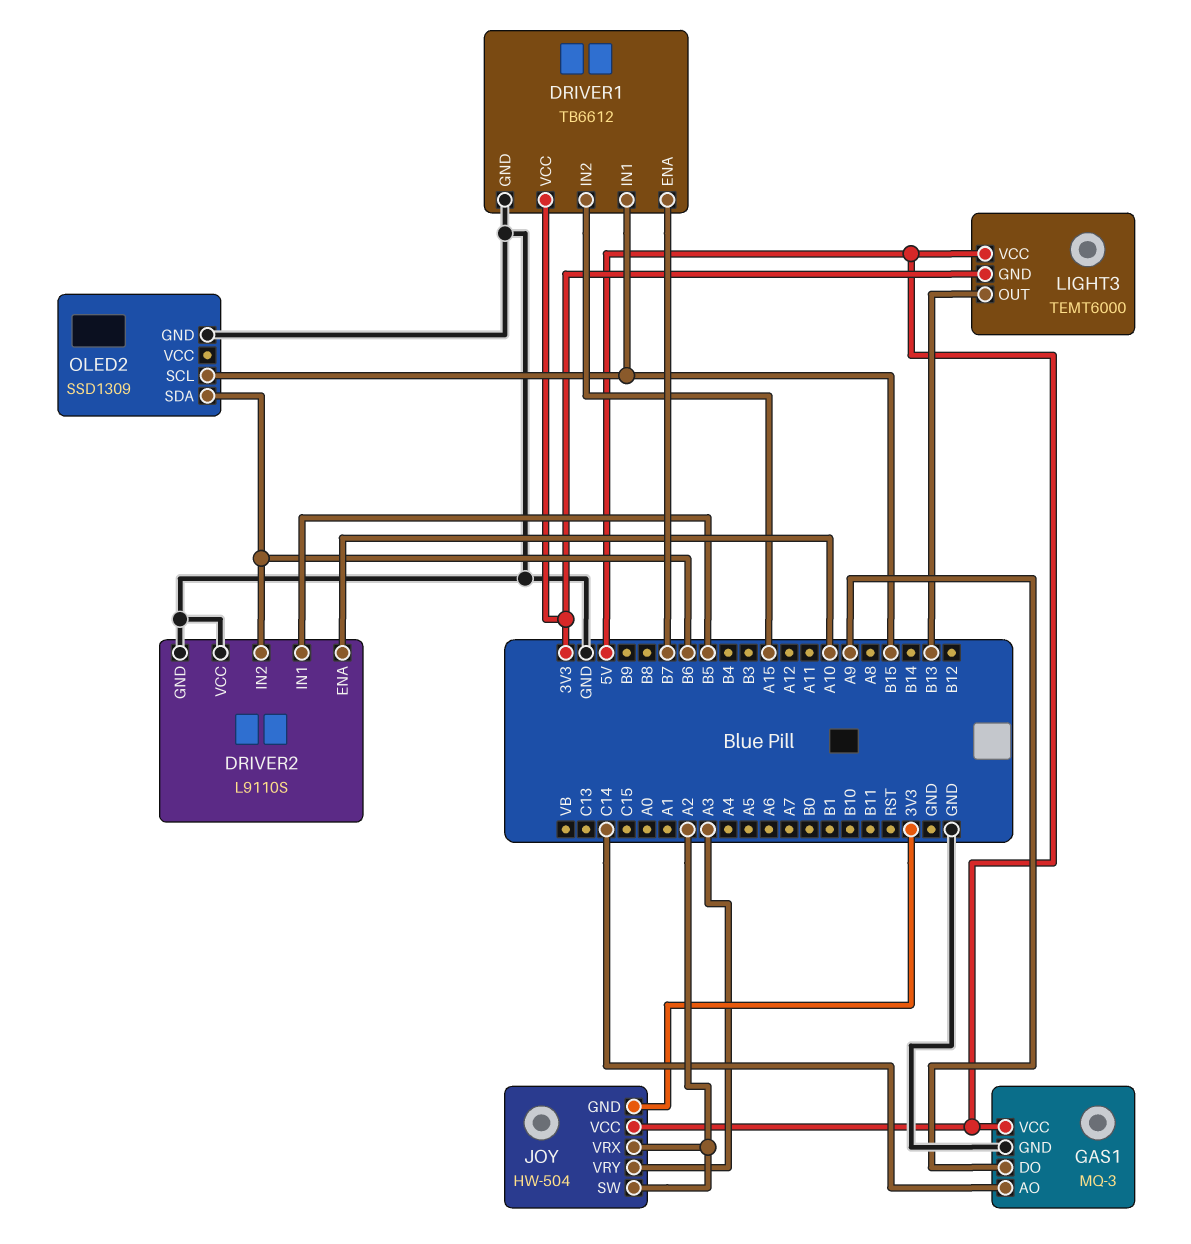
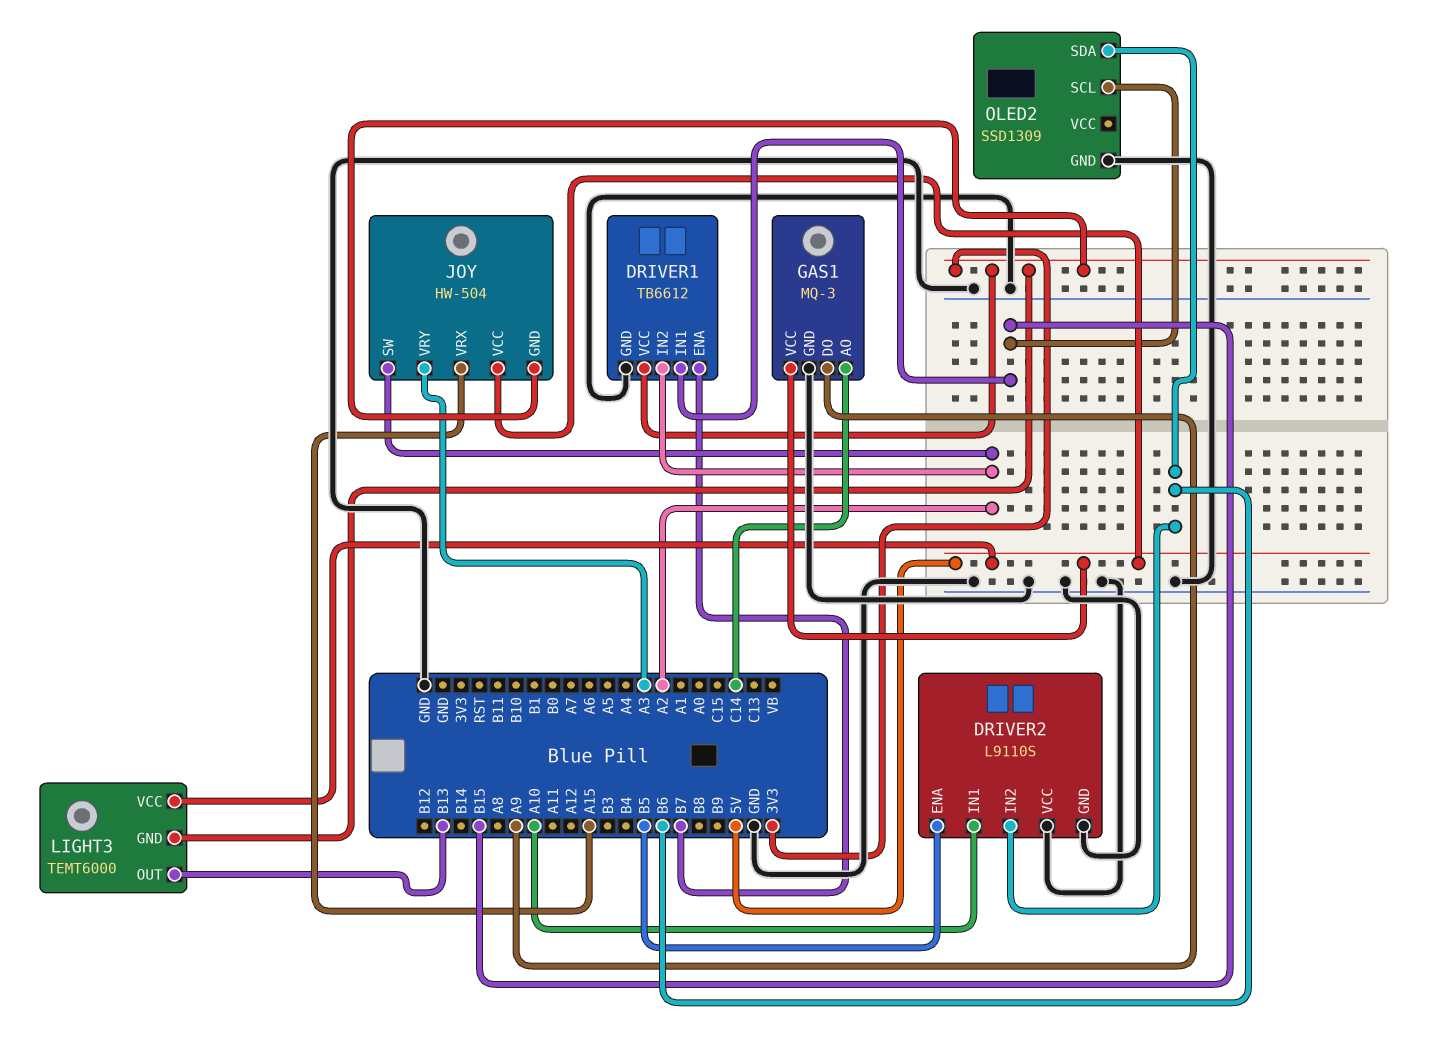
DRIVER1 pin IN2: A15 -> A2
DRIVER2 pin ENA: A10 -> B5
DRIVER2 pin IN1: B5 -> A10
JOY pin VRX: A2 -> A15

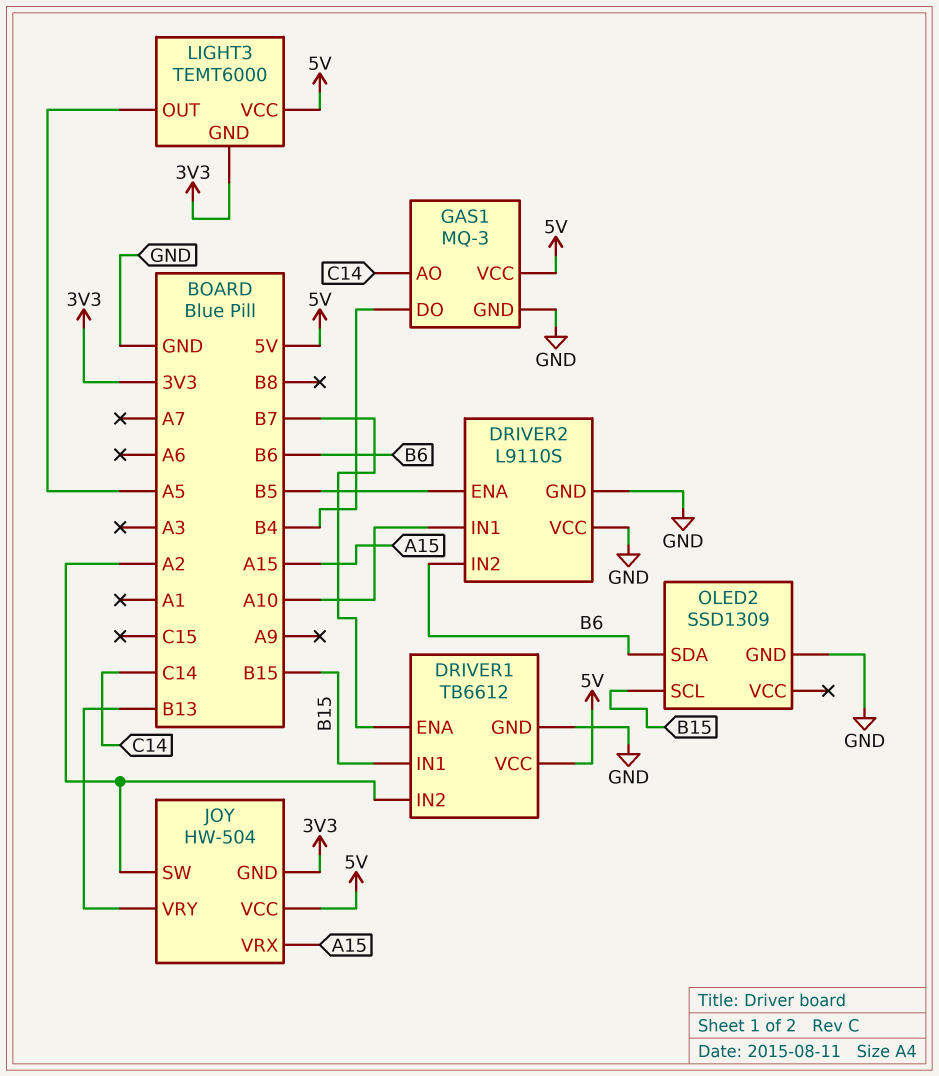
DRIVER1 pin VCC: 3V3 -> 5V
GAS1 pin DO: A9 -> B4
JOY pin VRY: A3 -> B13
LIGHT3 pin OUT: B13 -> A5

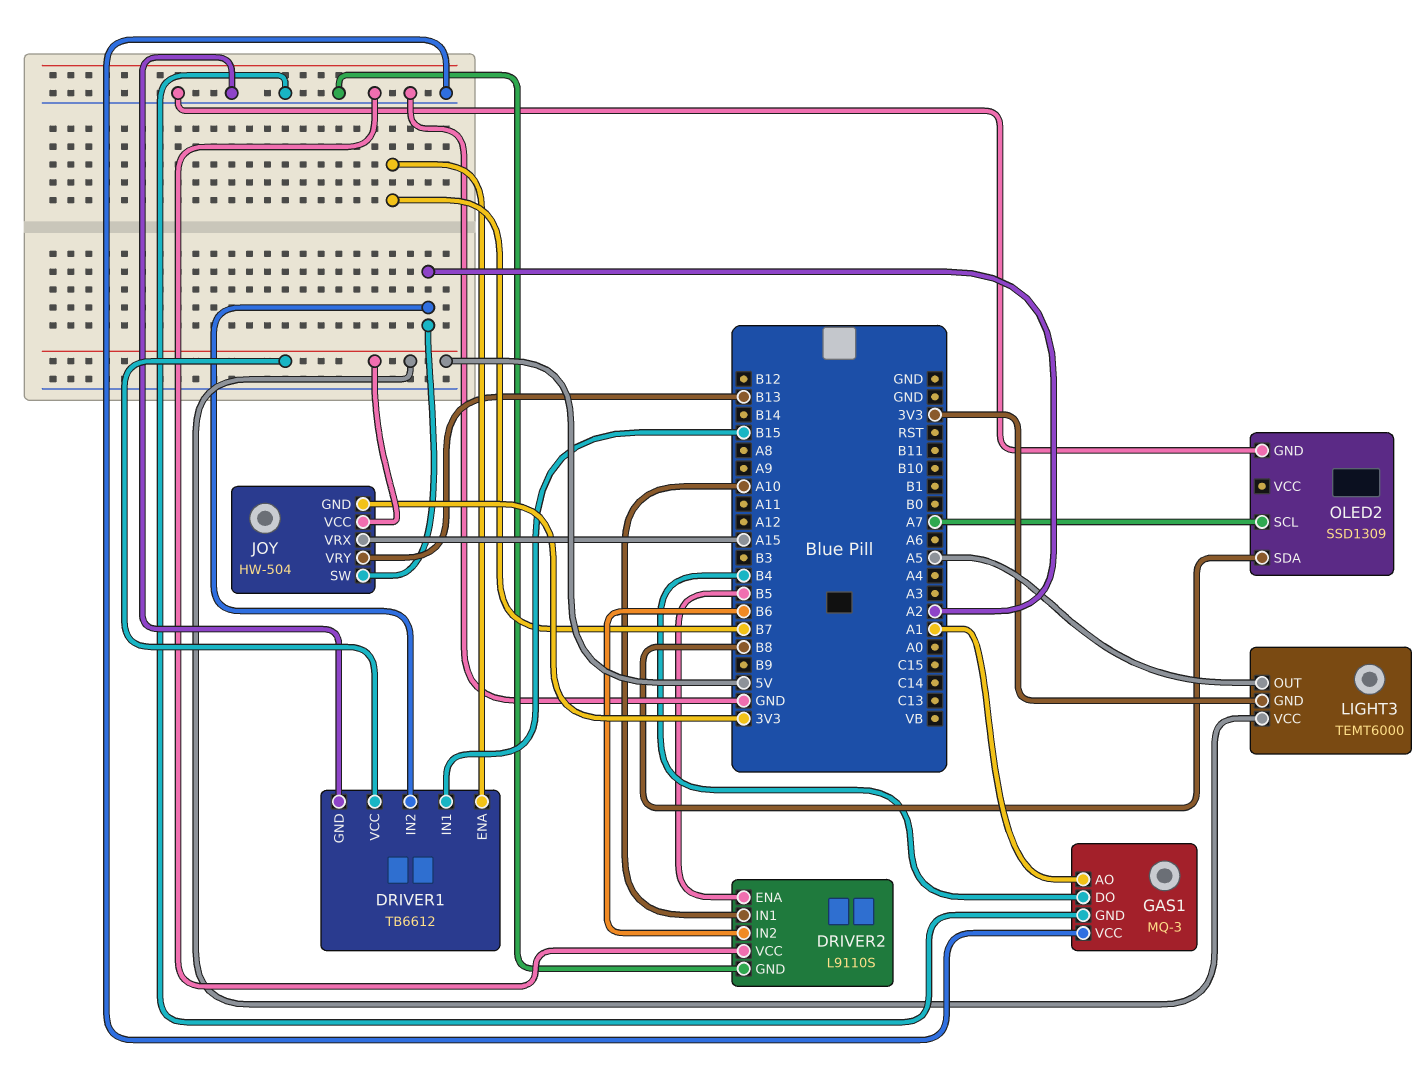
GAS1 pin AO: C14 -> A1
GAS1 pin VCC: 5V -> GND
OLED2 pin SCL: B15 -> A7
OLED2 pin SDA: B6 -> B8

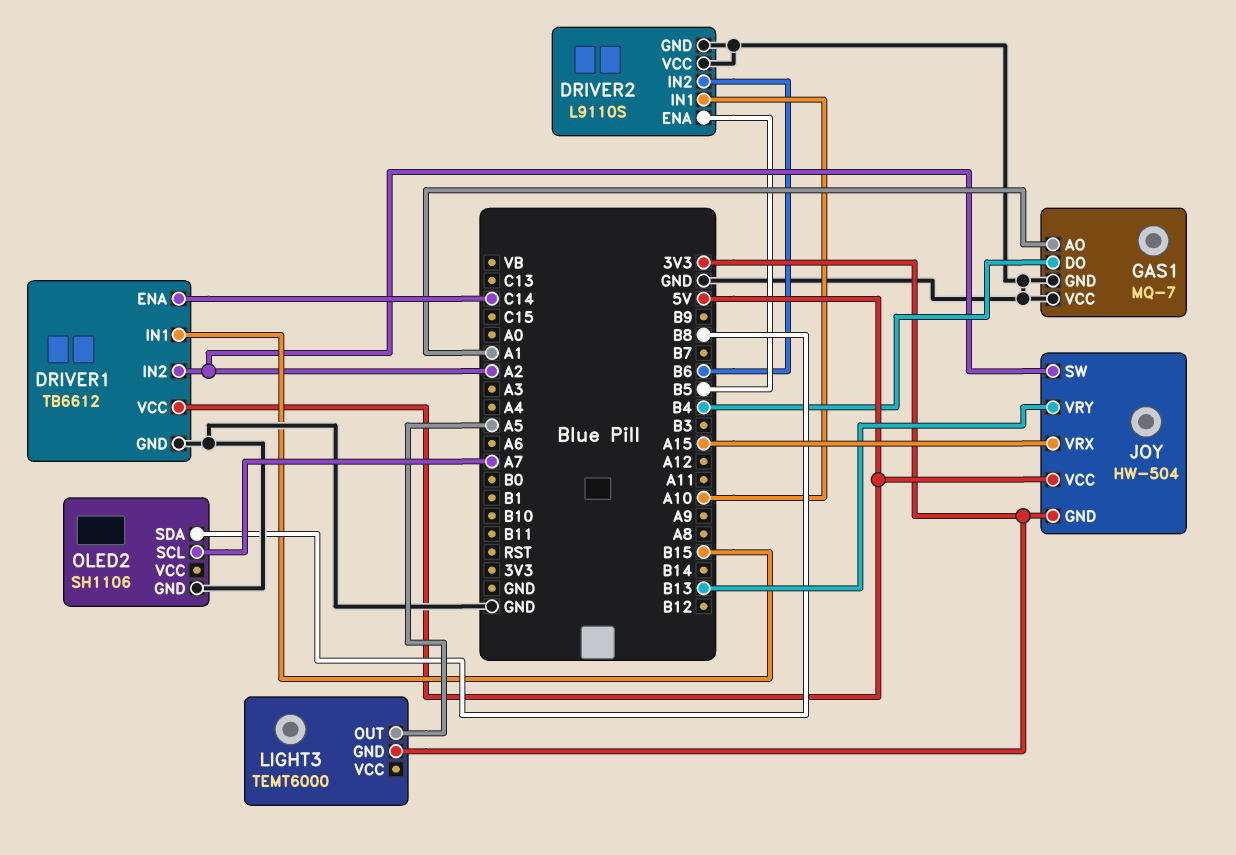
DRIVER1 pin ENA: B7 -> C14
GAS1: MQ-3 -> MQ-7
LIGHT3 pin VCC: 5V -> none
OLED2: SSD1309 -> SH1106

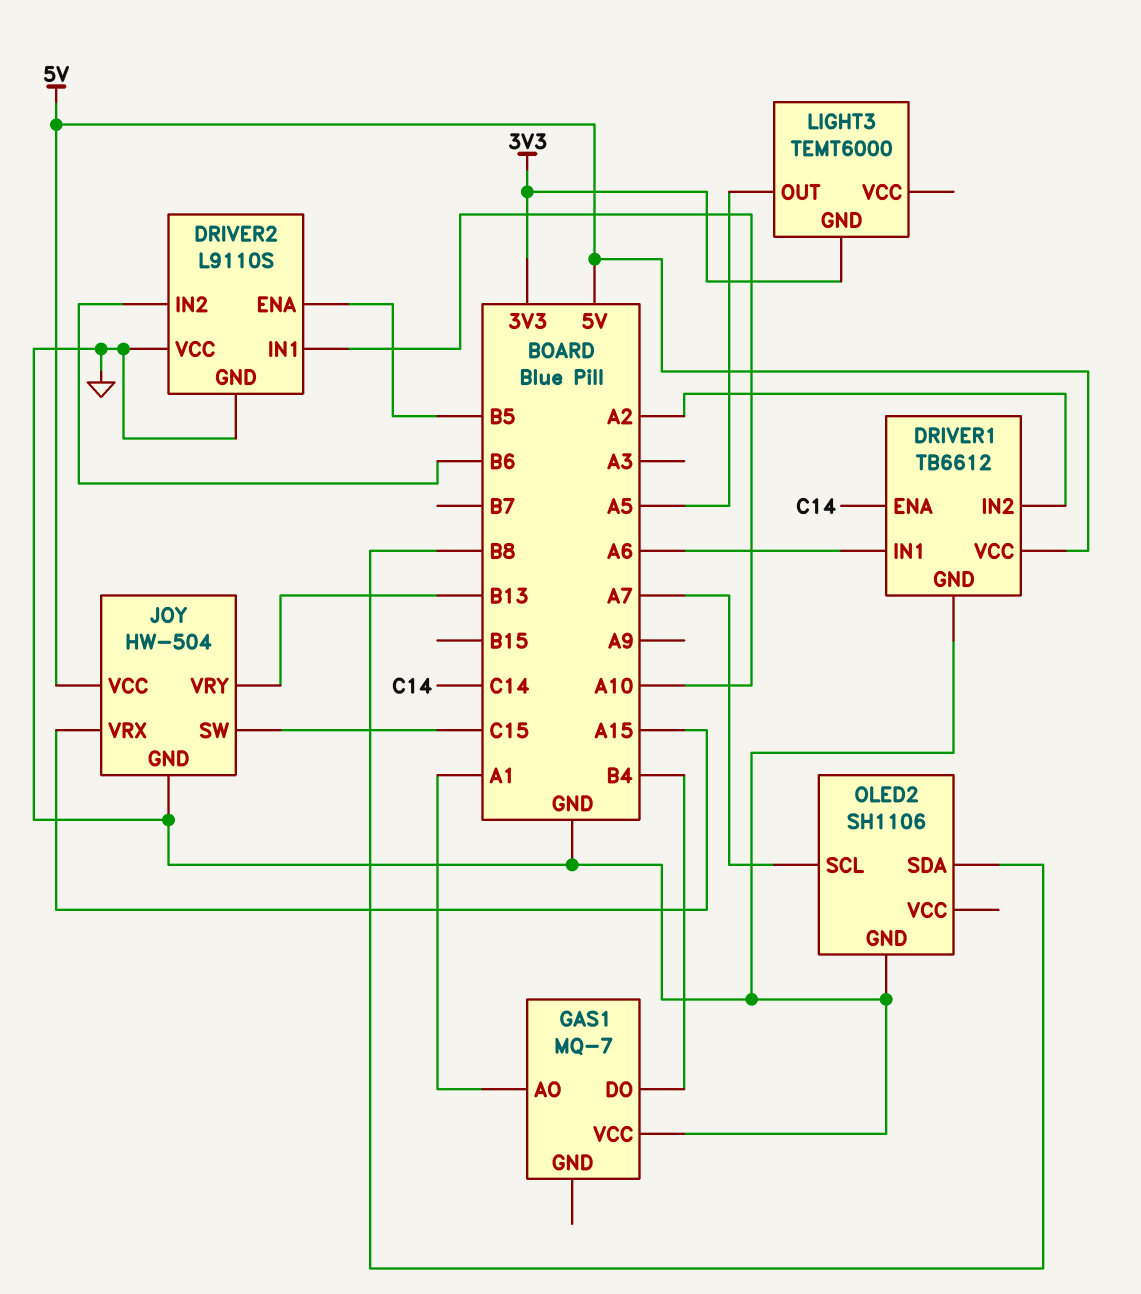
DRIVER1 pin IN1: B15 -> A6
GAS1 pin GND: GND -> none
JOY pin GND: 3V3 -> GND
JOY pin SW: A2 -> C15

